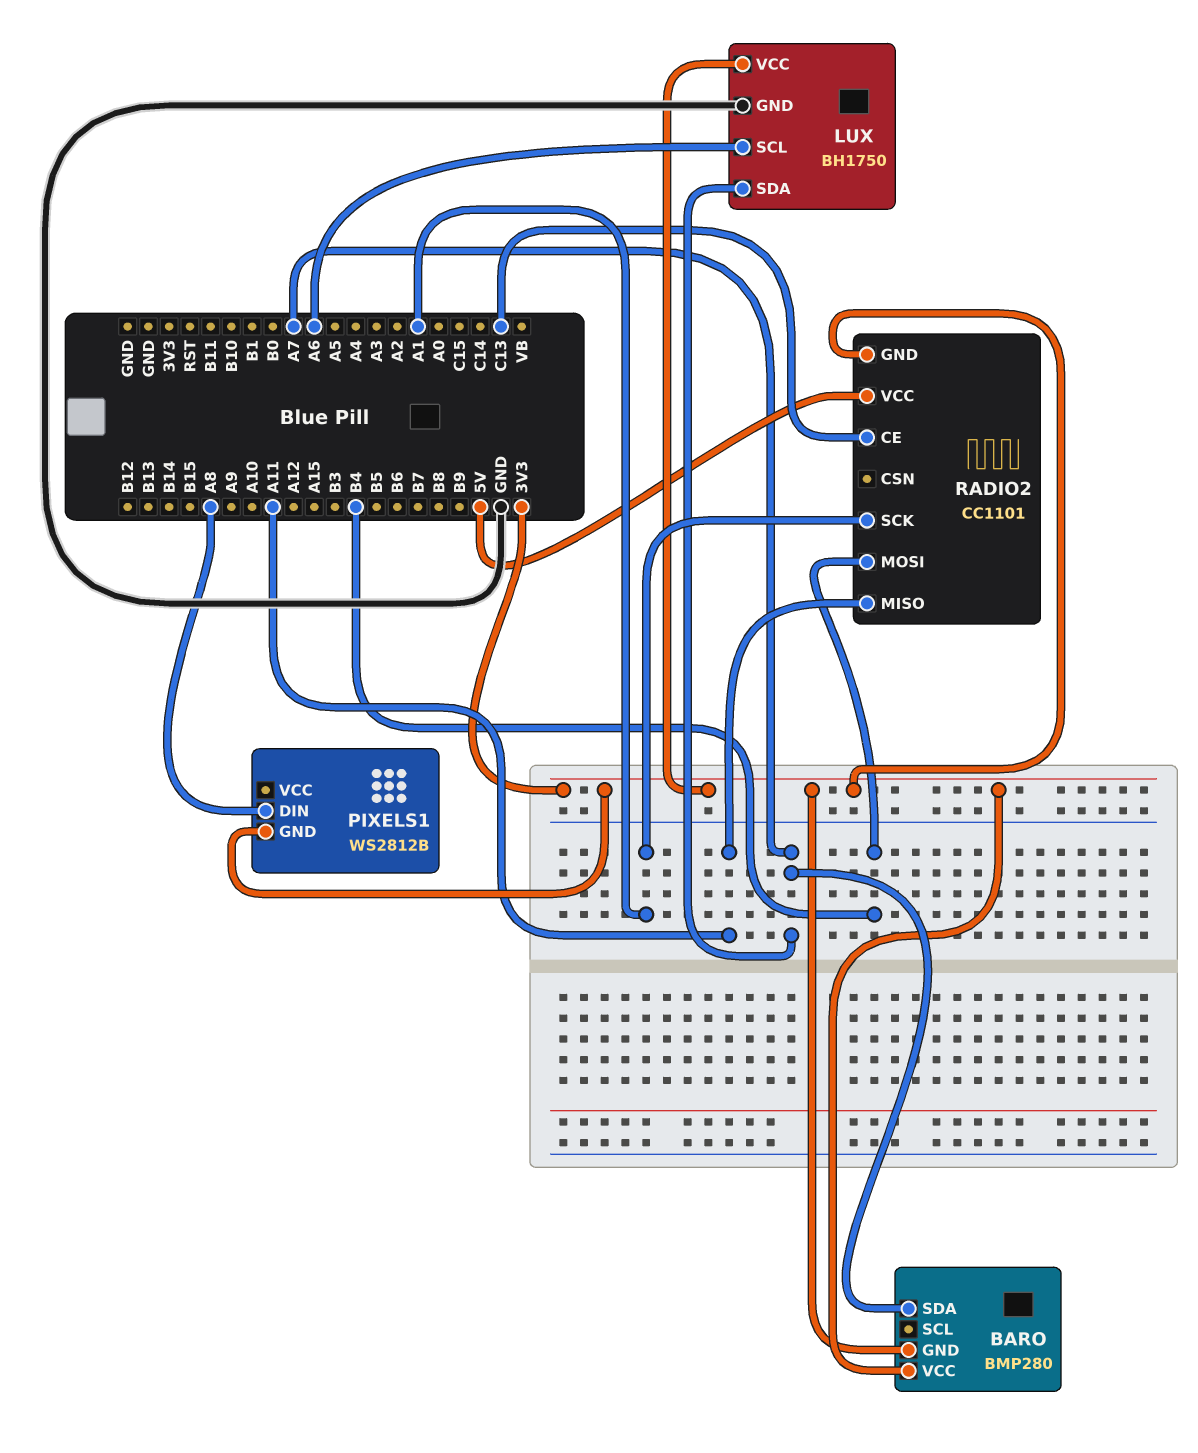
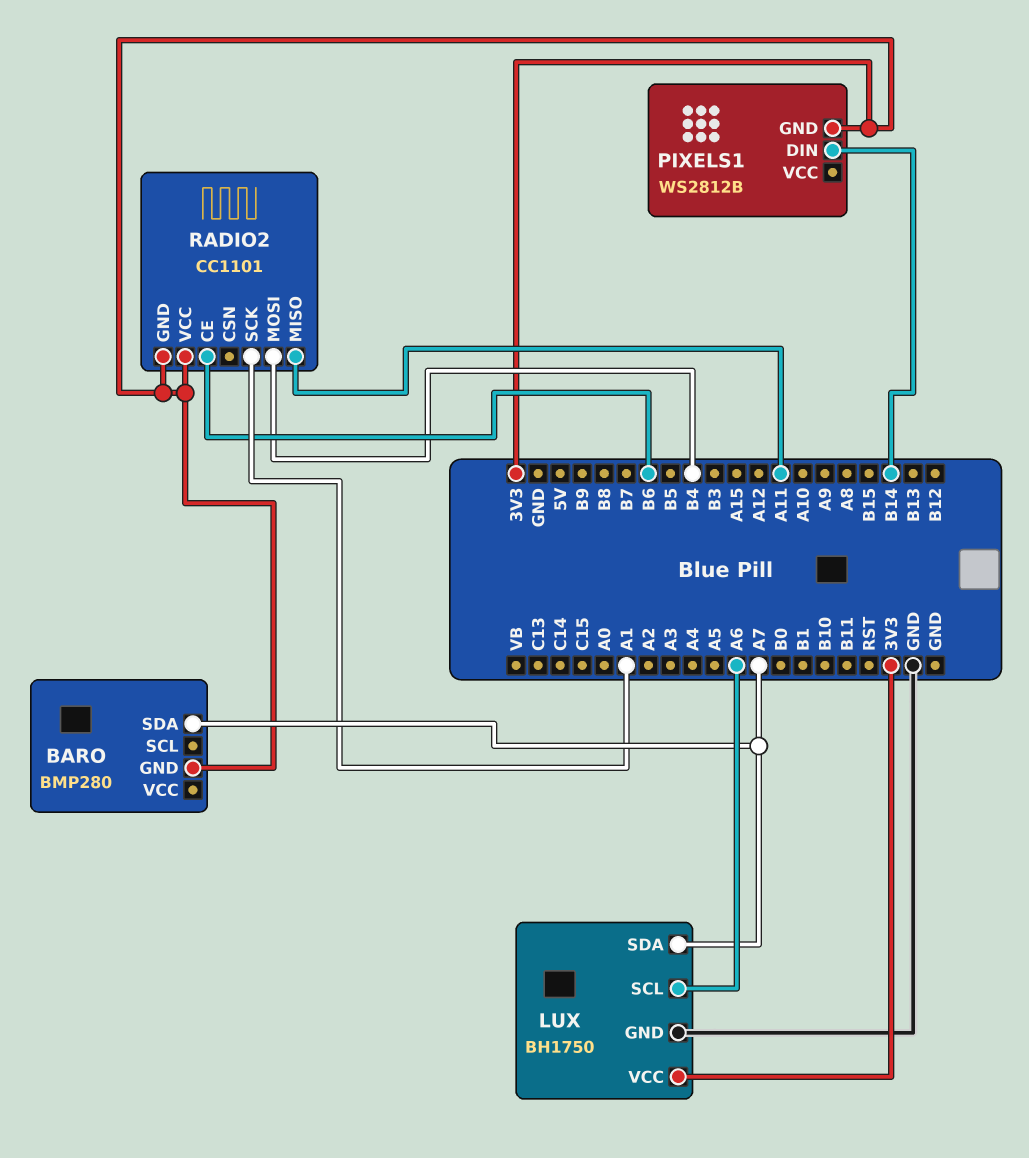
BARO pin VCC: 3V3 -> none
PIXELS1 pin DIN: A8 -> B14
RADIO2 pin CE: C13 -> B6
RADIO2 pin VCC: 5V -> 3V3

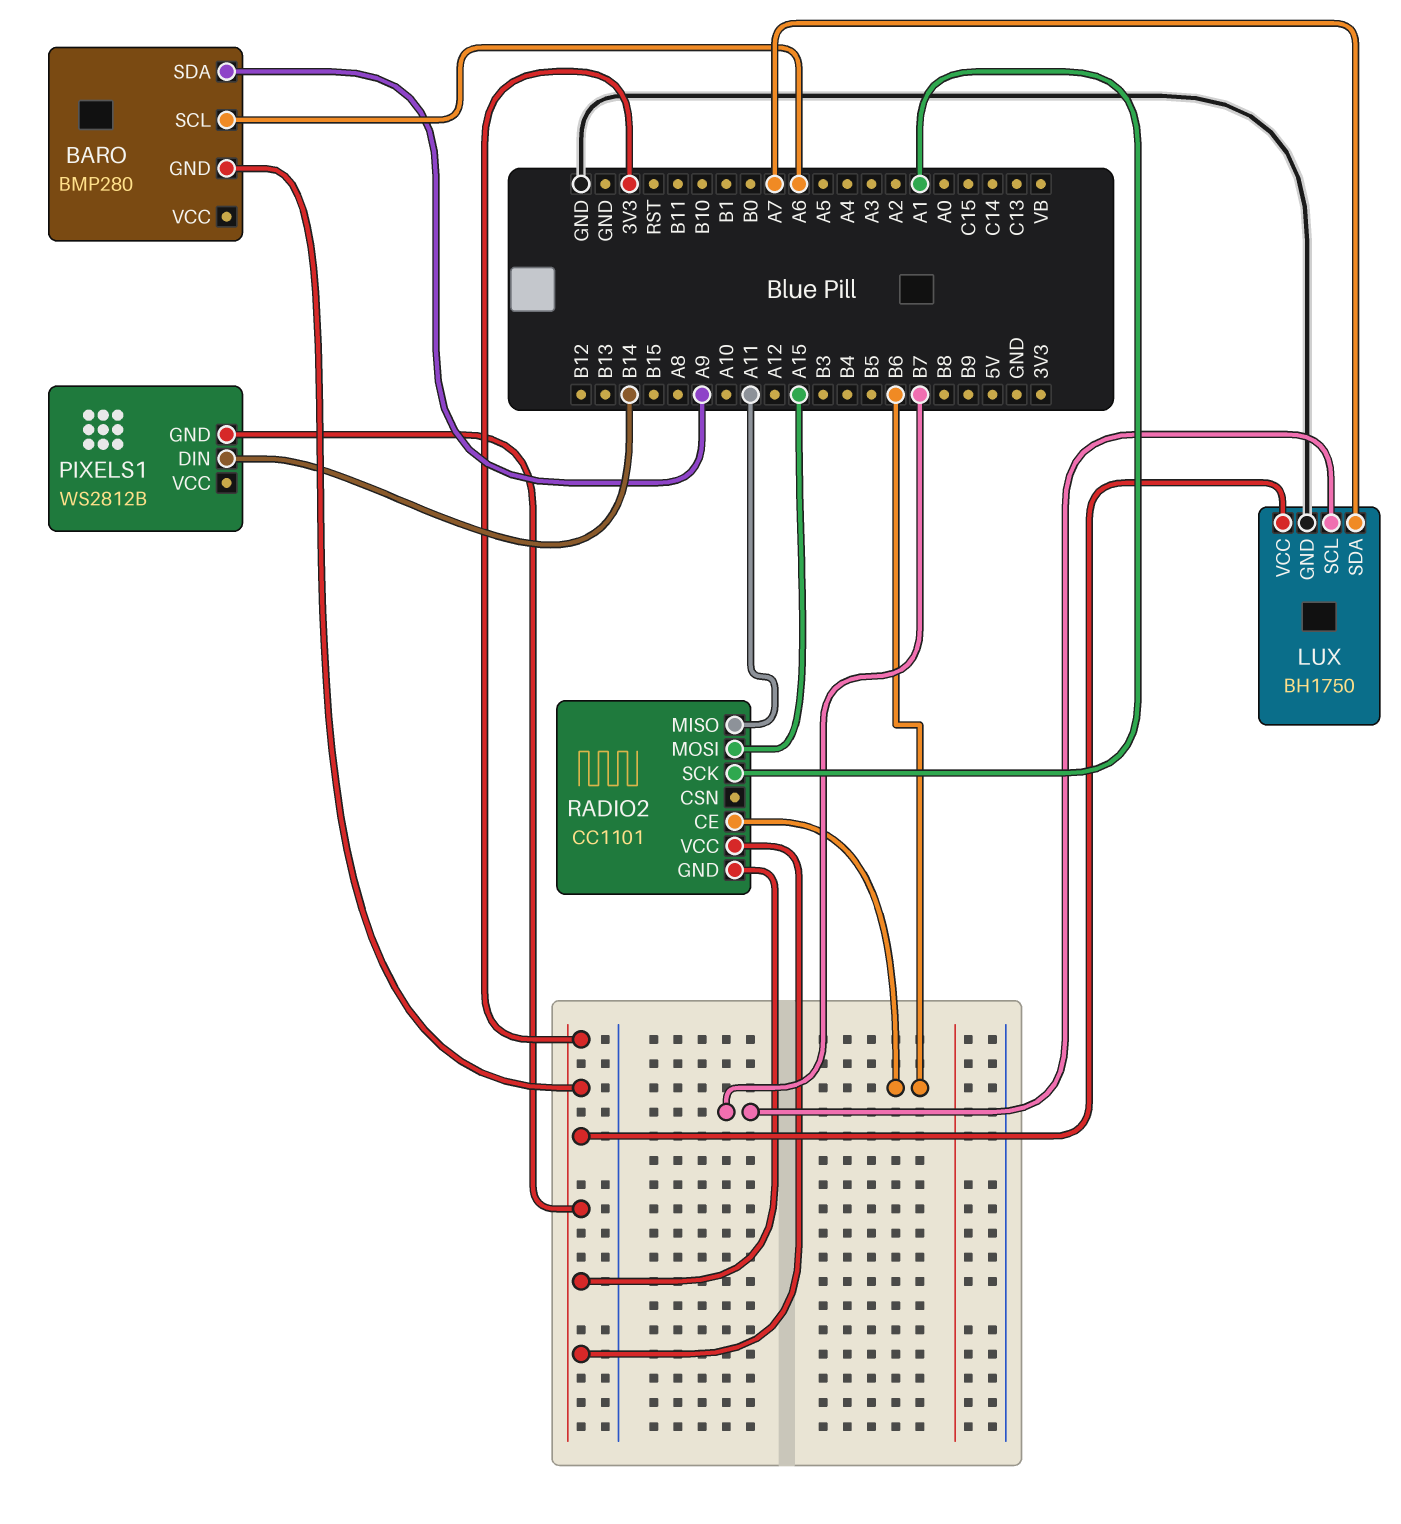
BARO pin SCL: none -> A6
BARO pin SDA: A7 -> A9
LUX pin SCL: A6 -> B7
RADIO2 pin MOSI: B4 -> A15

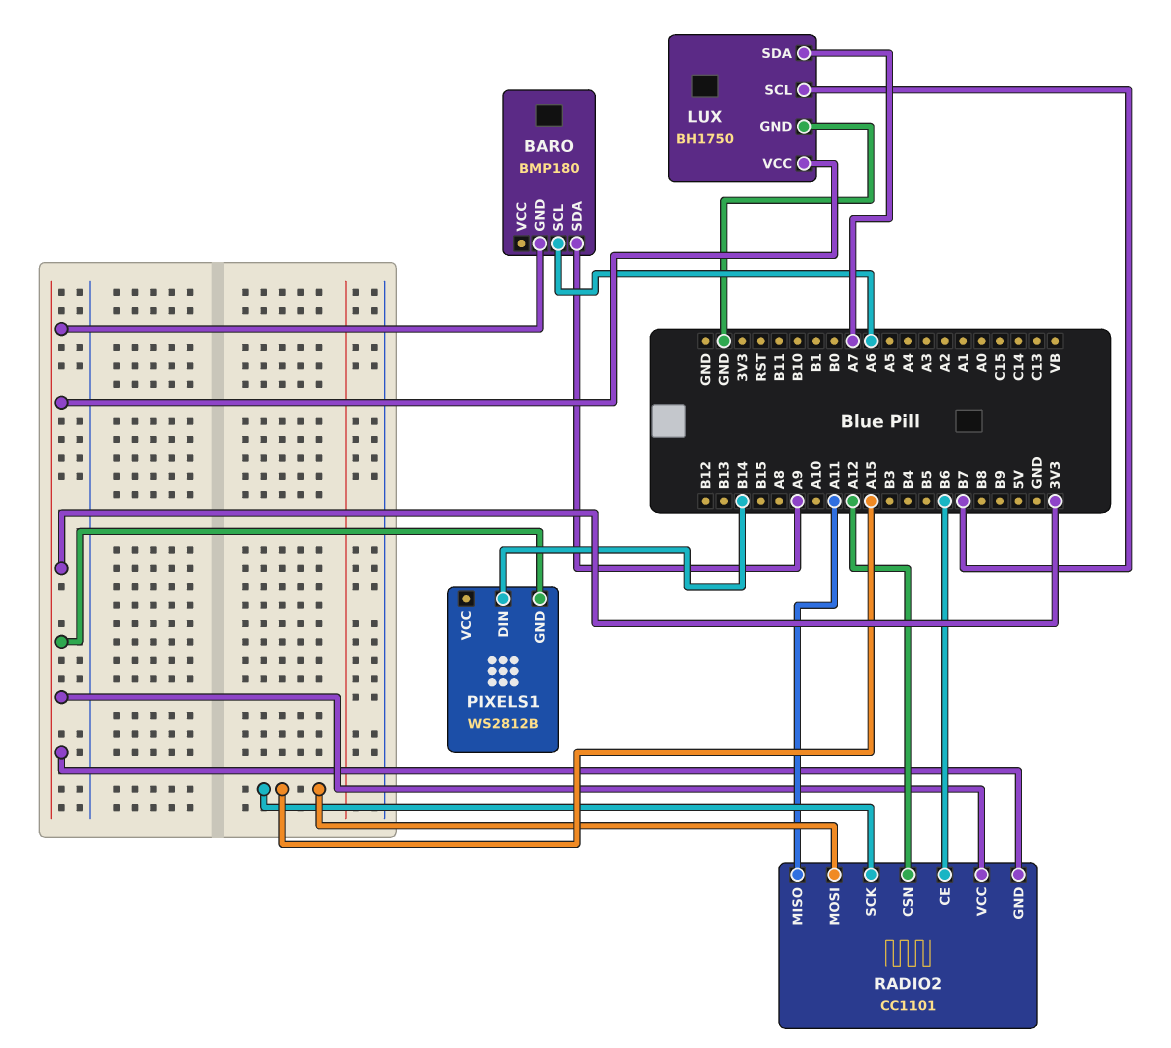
BARO: BMP280 -> BMP180
RADIO2 pin CSN: none -> A12
RADIO2 pin SCK: A1 -> A15

